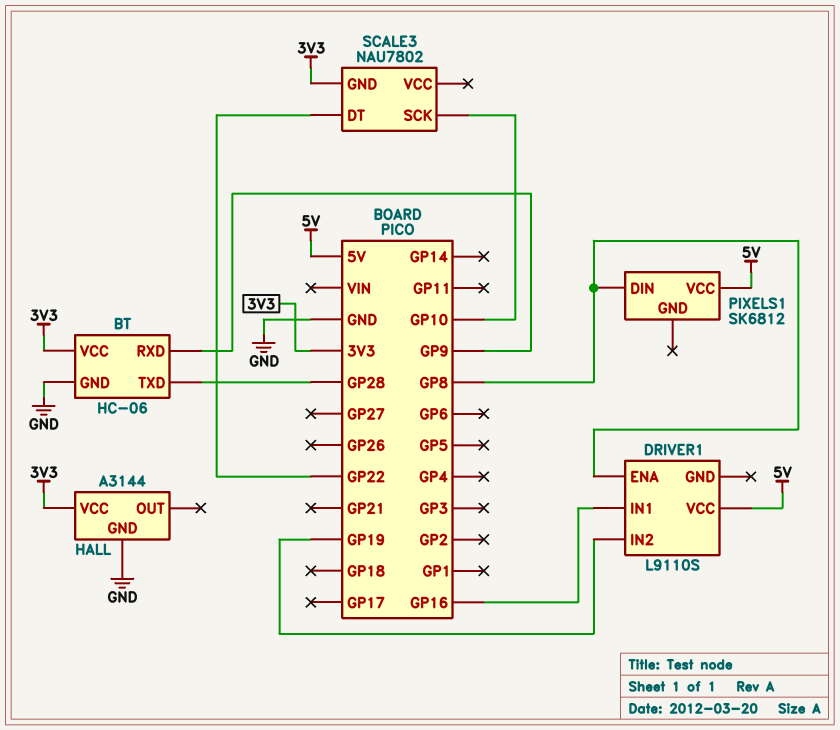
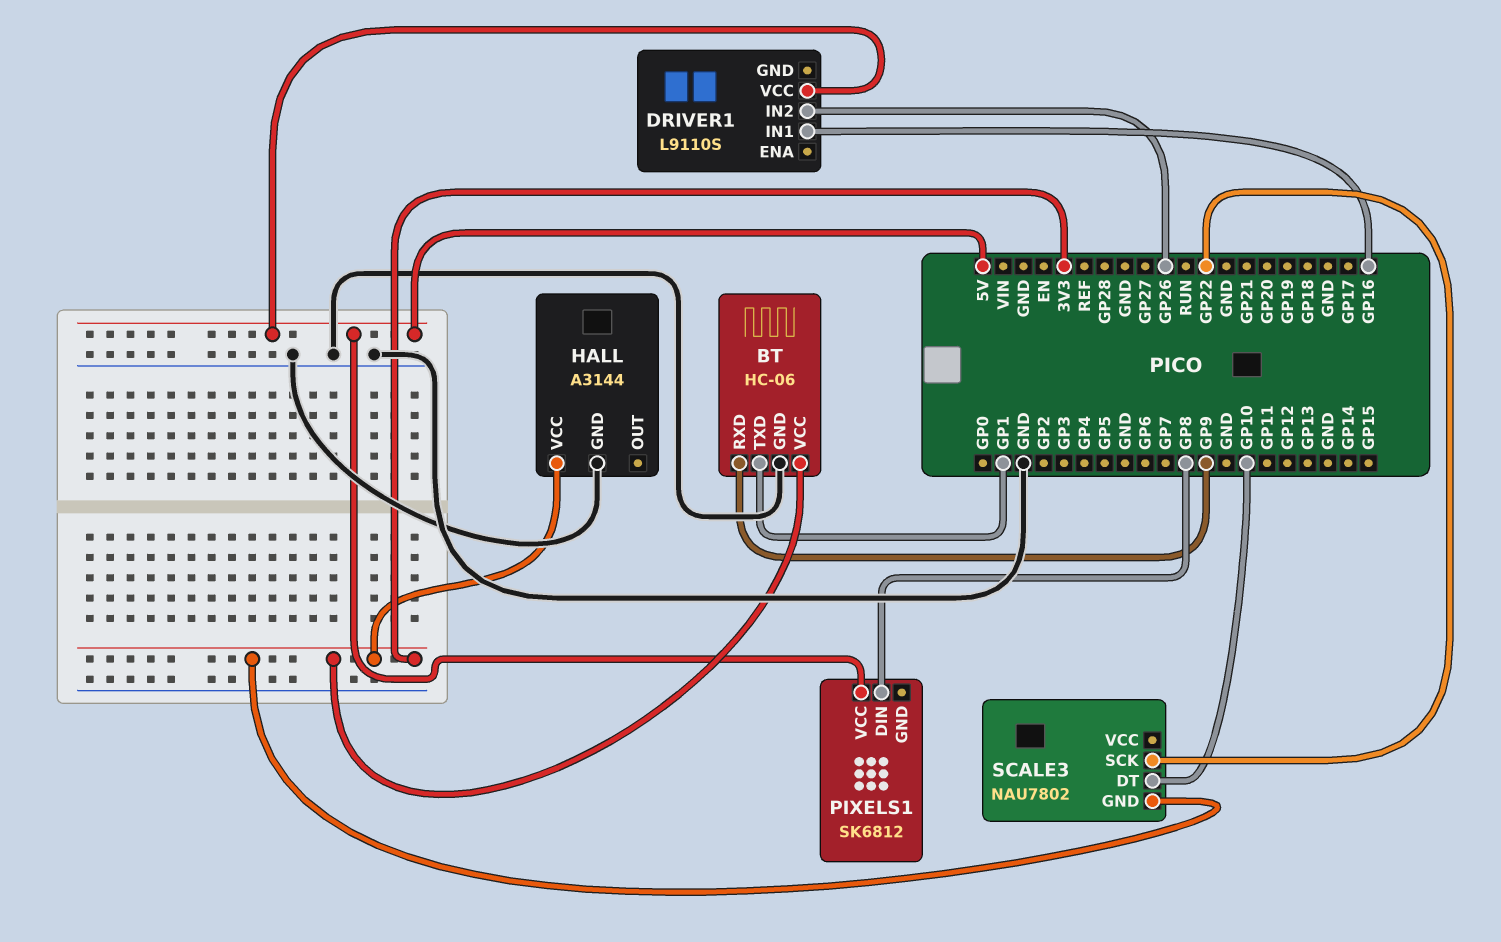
BT pin TXD: GP28 -> GP1
DRIVER1 pin ENA: GP8 -> none
DRIVER1 pin IN2: GP19 -> GP26
SCALE3 pin DT: GP22 -> GP10
SCALE3 pin SCK: GP10 -> GP22

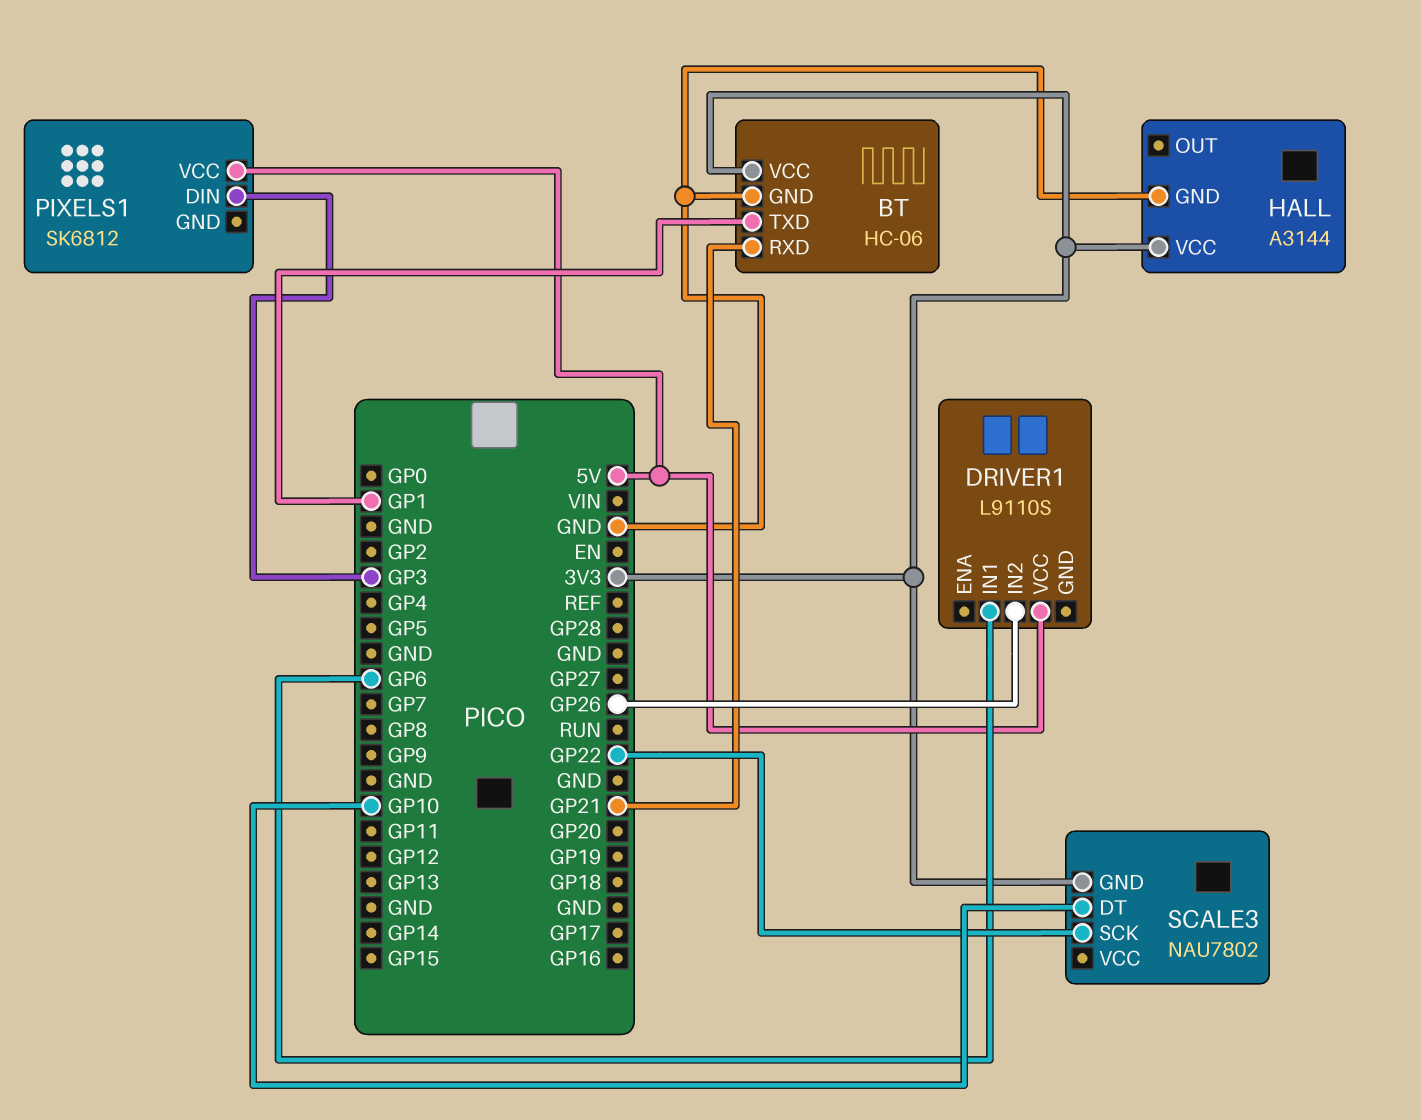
BT pin RXD: GP9 -> GP21
DRIVER1 pin IN1: GP16 -> GP6
PIXELS1 pin DIN: GP8 -> GP3

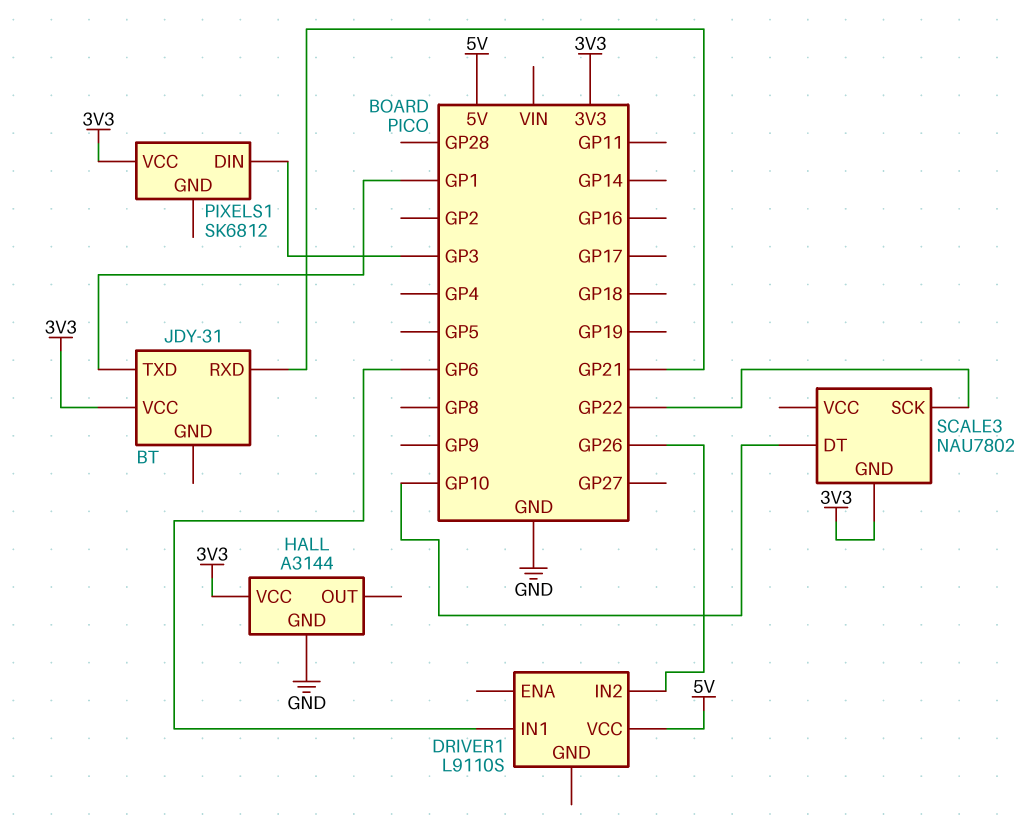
BT: HC-06 -> JDY-31
BT pin GND: GND -> none
PIXELS1 pin VCC: 5V -> 3V3

